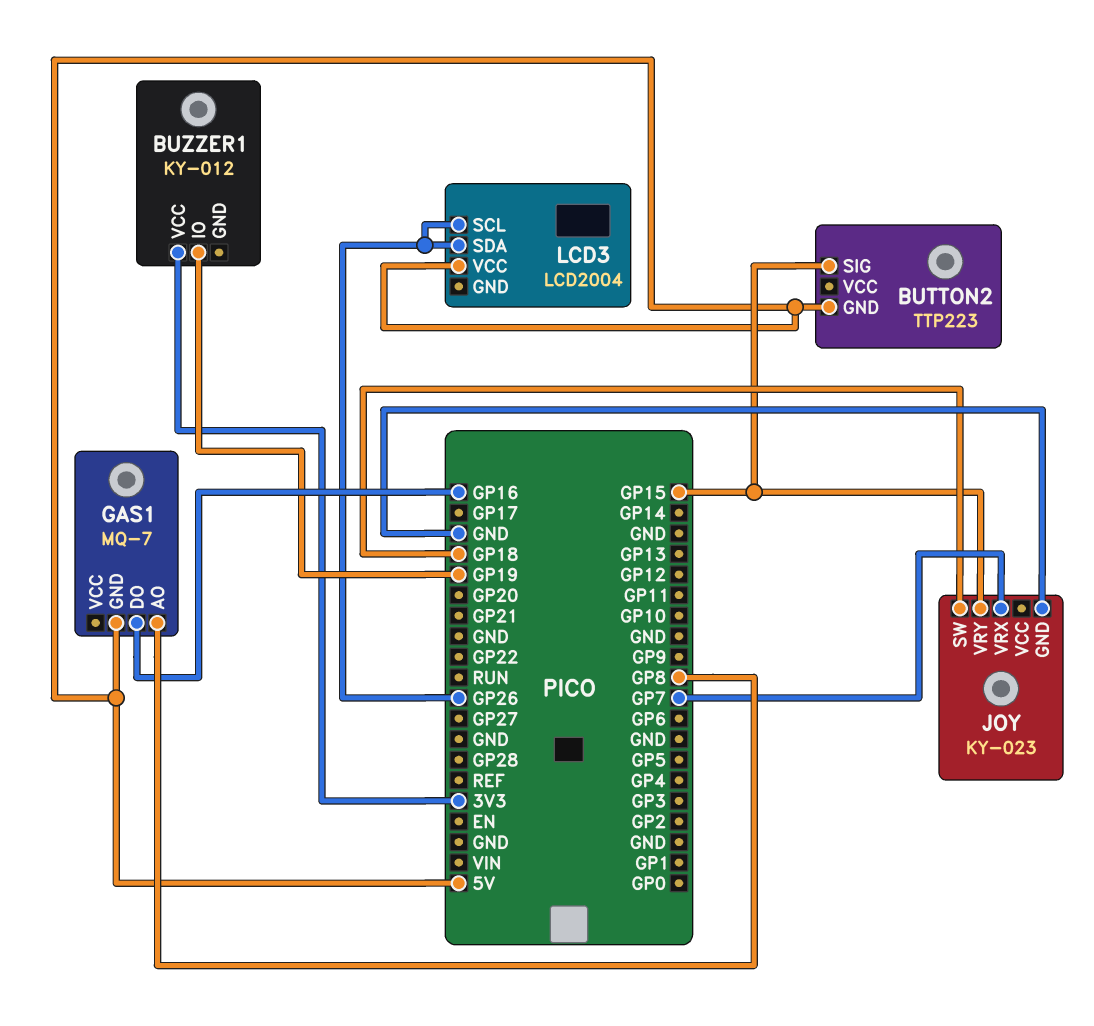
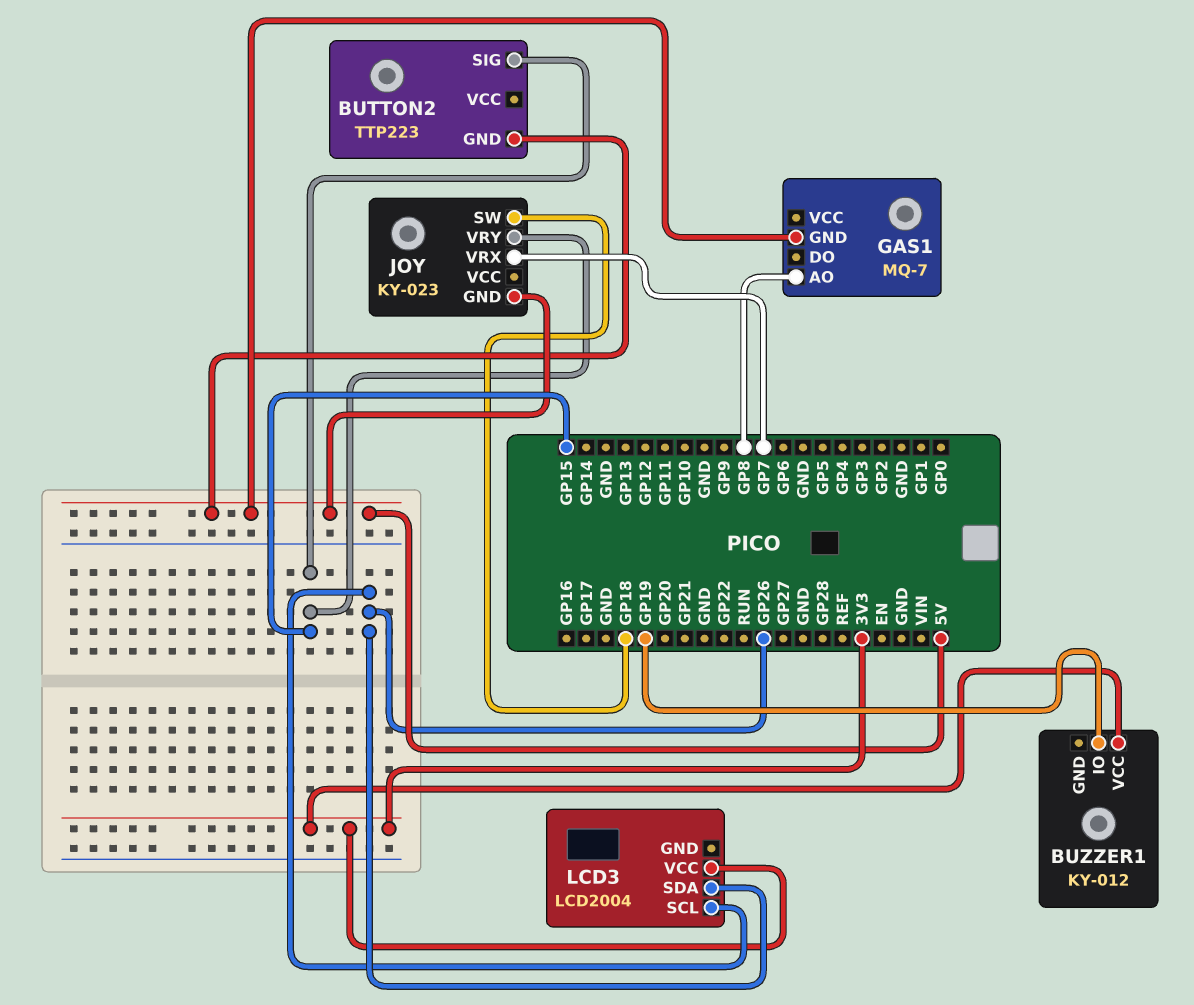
GAS1 pin DO: GP16 -> none
JOY pin GND: GND -> 5V
LCD3 pin VCC: 5V -> 3V3

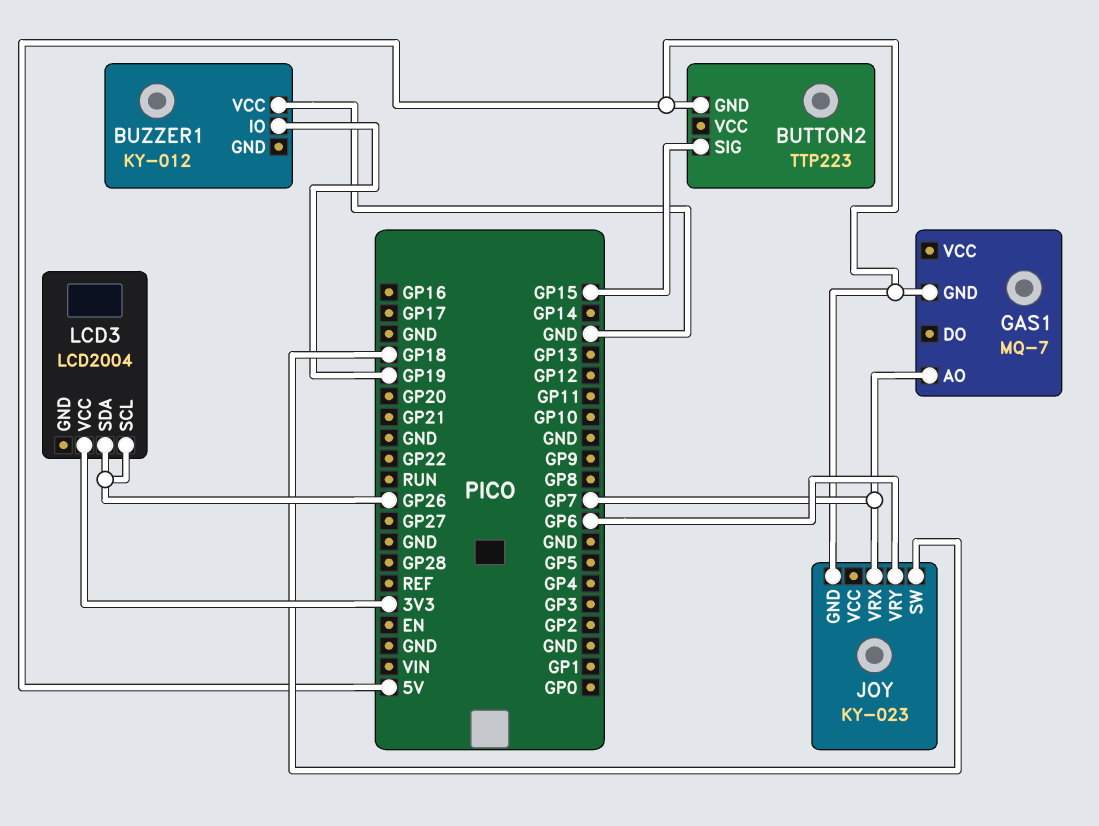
BUZZER1 pin VCC: 3V3 -> GND
GAS1 pin AO: GP8 -> GP7
JOY pin VRY: GP15 -> GP6

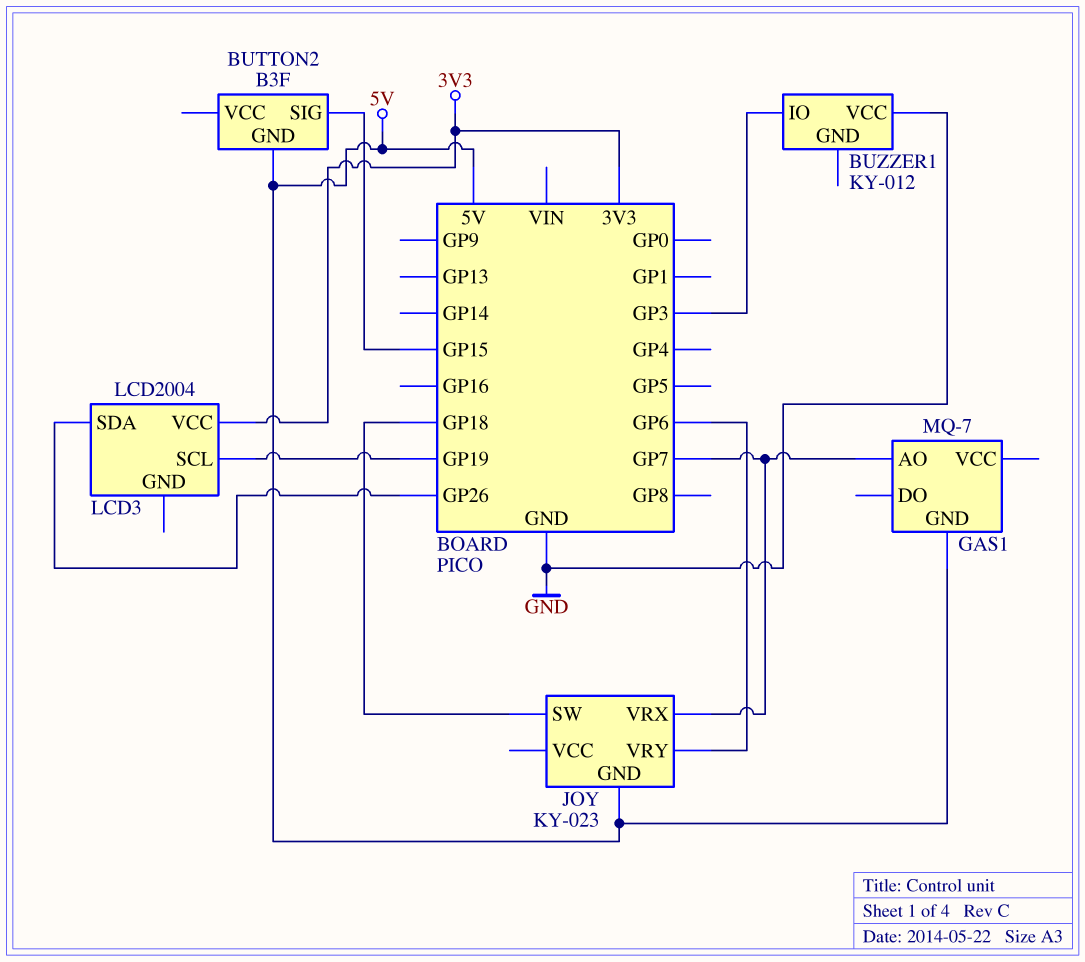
BUTTON2: TTP223 -> B3F
BUZZER1 pin IO: GP19 -> GP3
LCD3 pin SCL: GP26 -> GP19

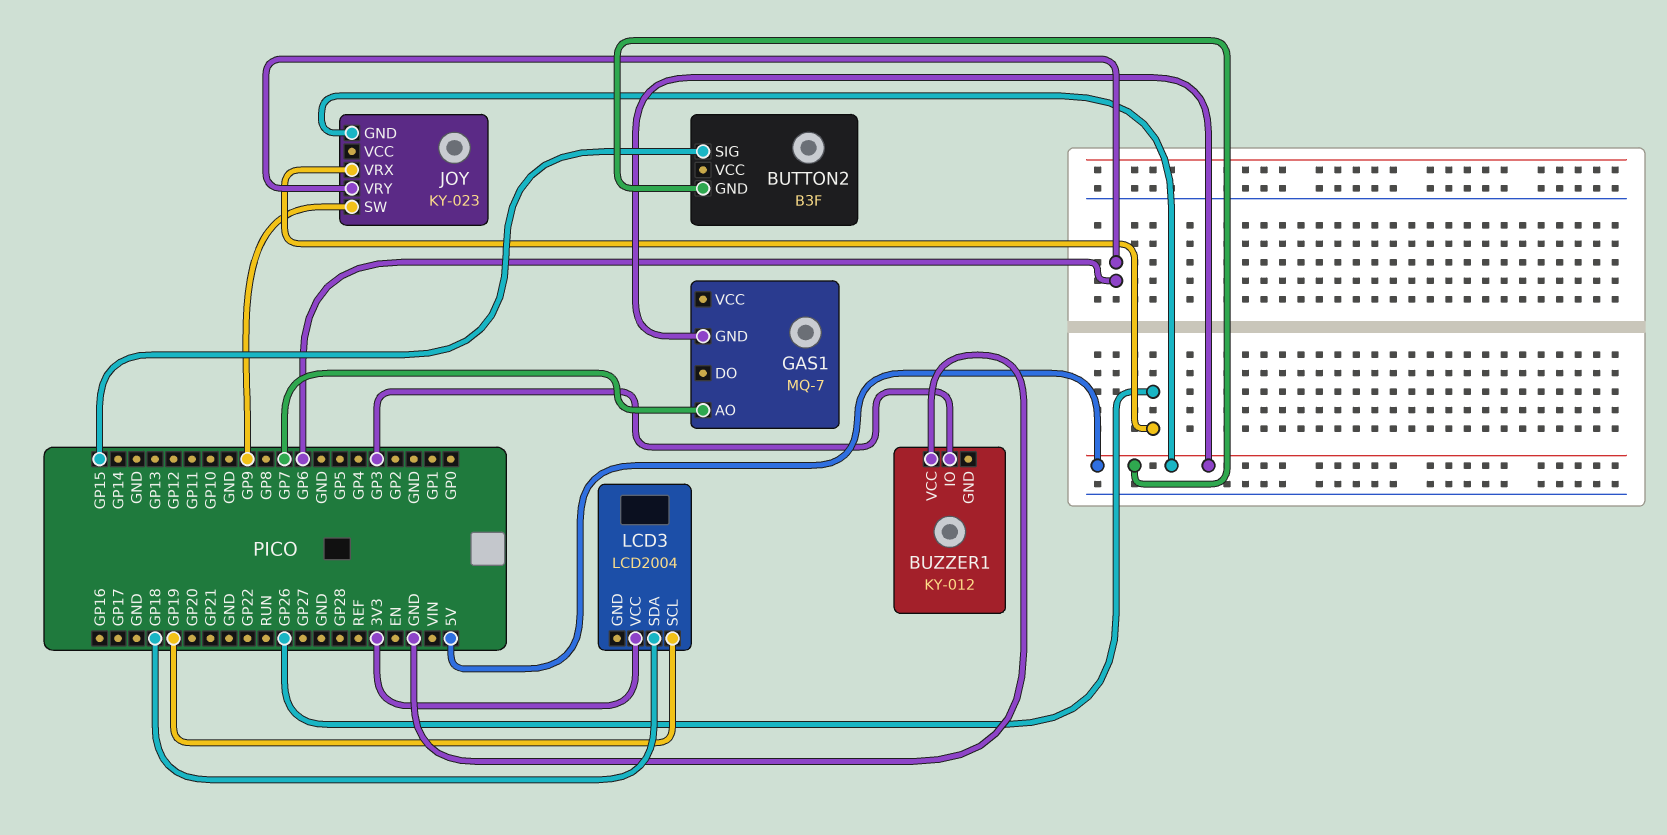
JOY pin SW: GP18 -> GP9
JOY pin VRX: GP7 -> GP26
LCD3 pin SDA: GP26 -> GP18

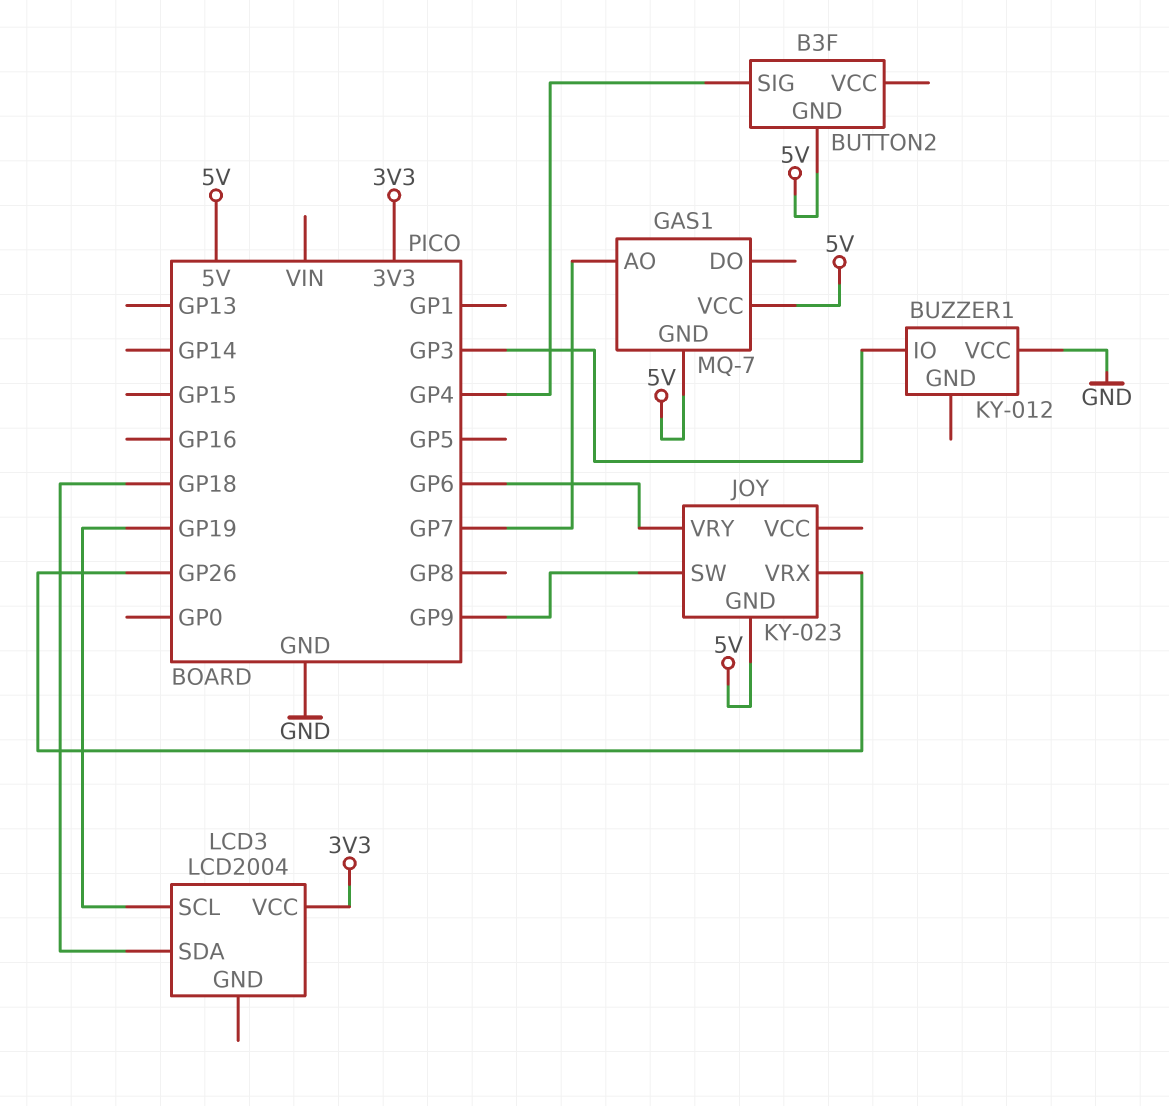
BUTTON2 pin SIG: GP15 -> GP4
GAS1 pin VCC: none -> 5V

